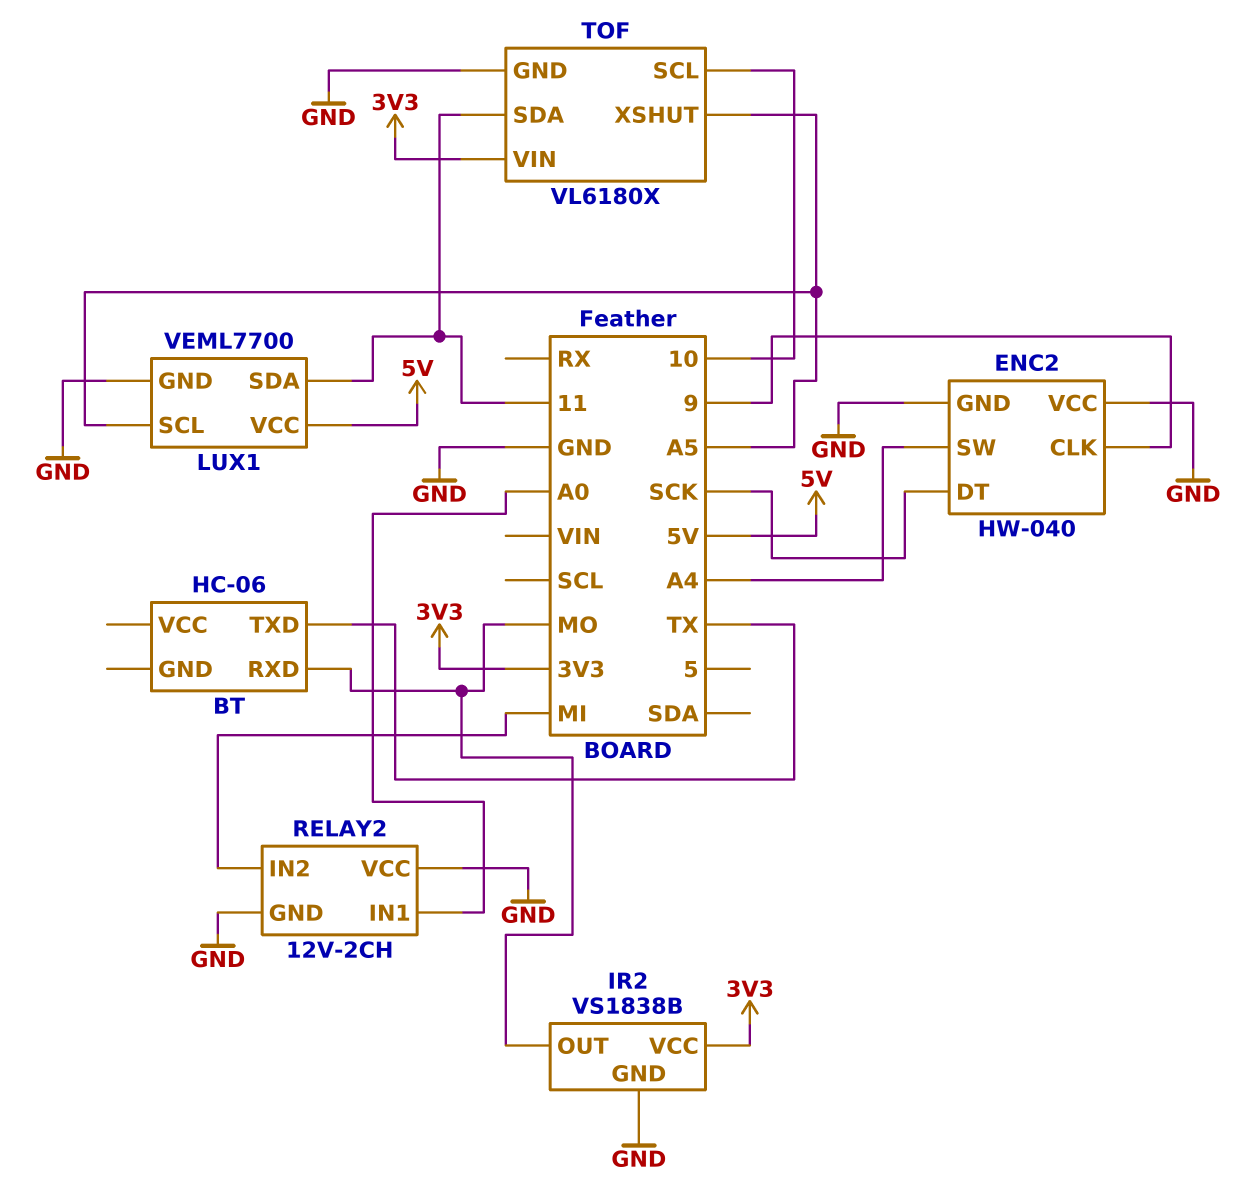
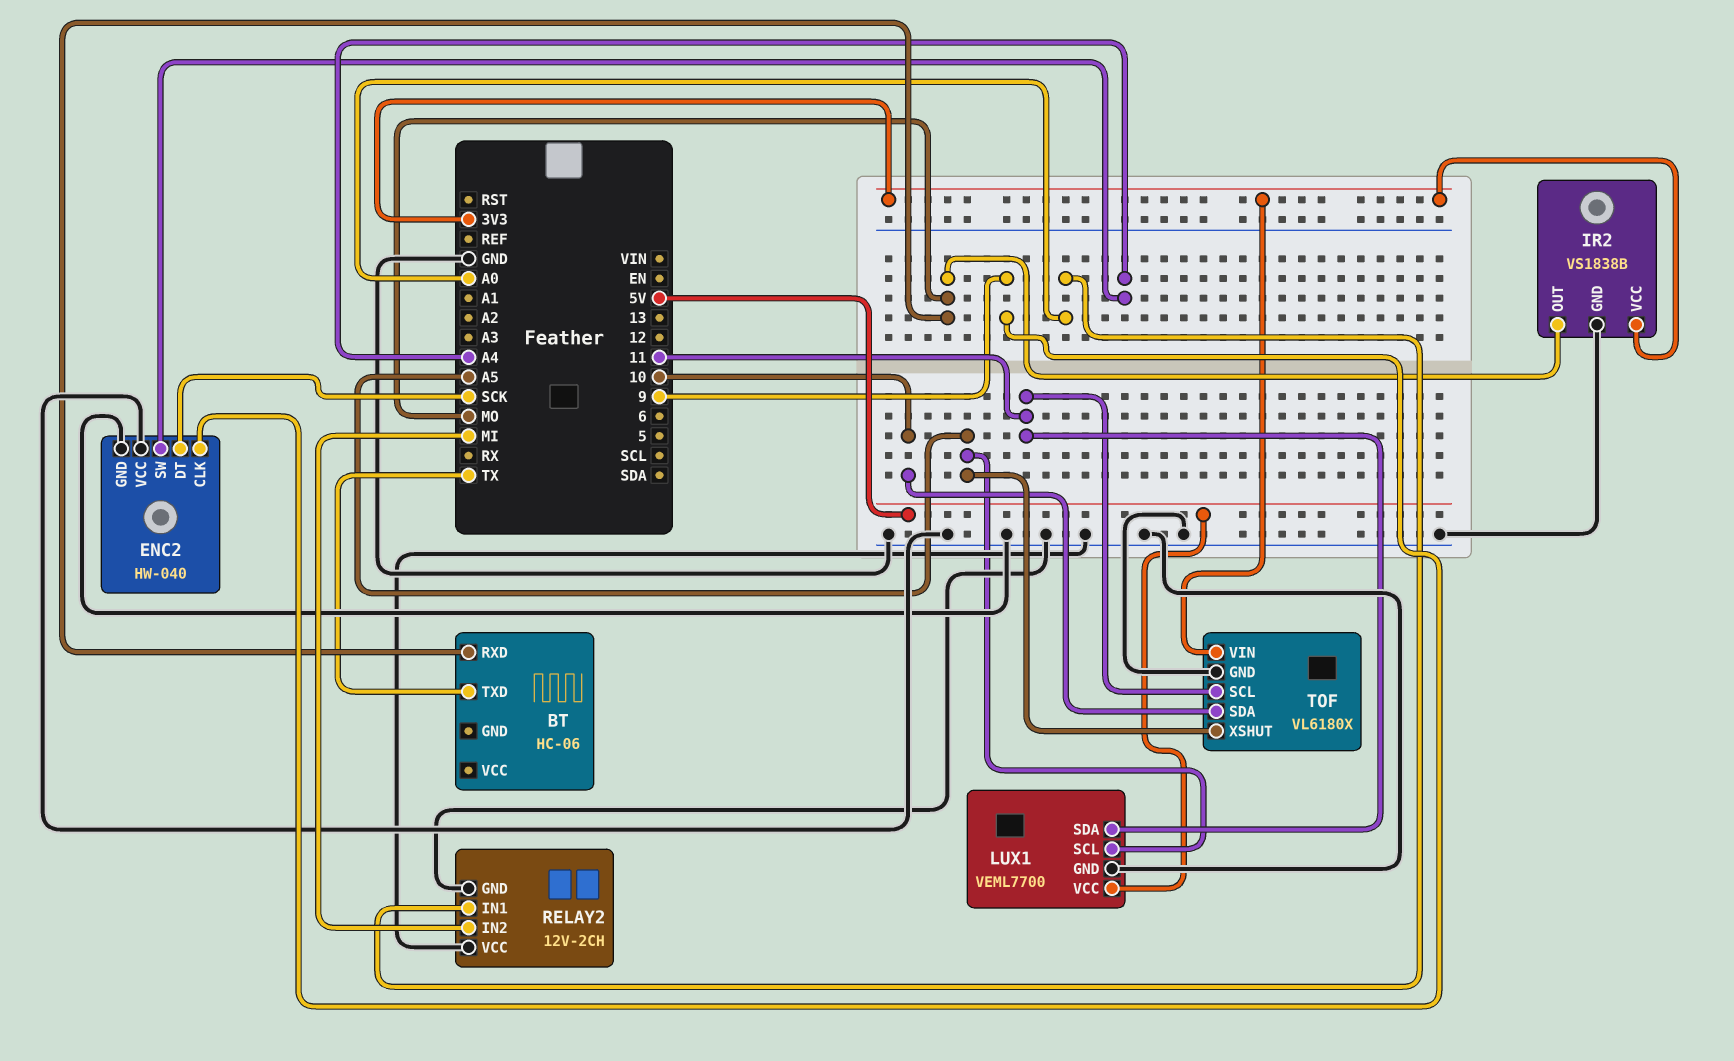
TOF pin SCL: 10 -> 11
TOF pin SDA: 11 -> 10

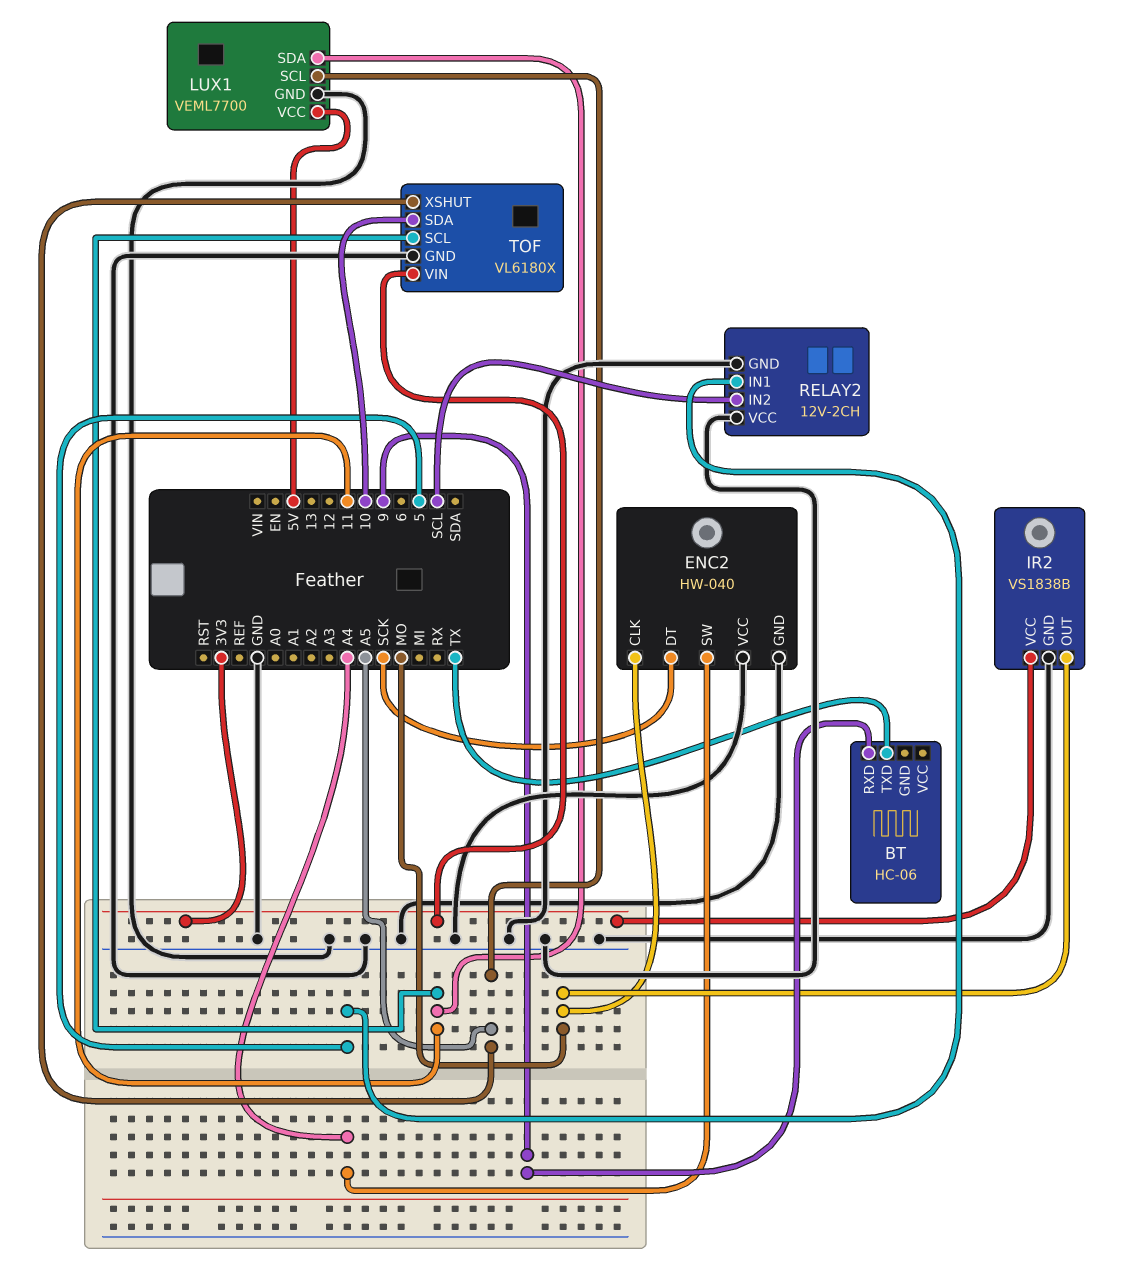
BT pin RXD: MO -> 9
ENC2 pin CLK: 9 -> MO
RELAY2 pin IN1: A0 -> 5
RELAY2 pin IN2: MI -> SCL

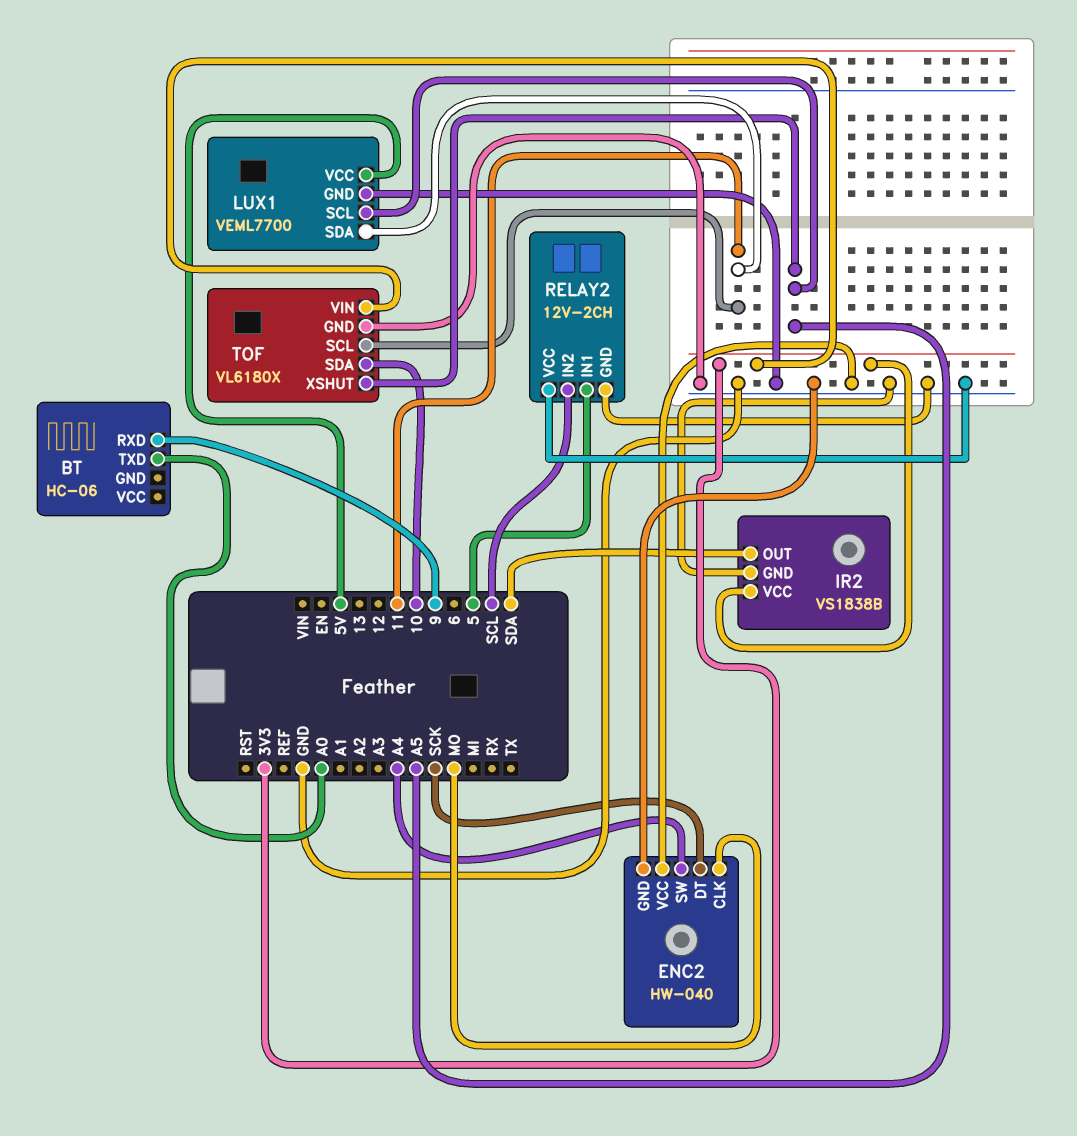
BT pin TXD: TX -> A0
IR2 pin OUT: MO -> SDA

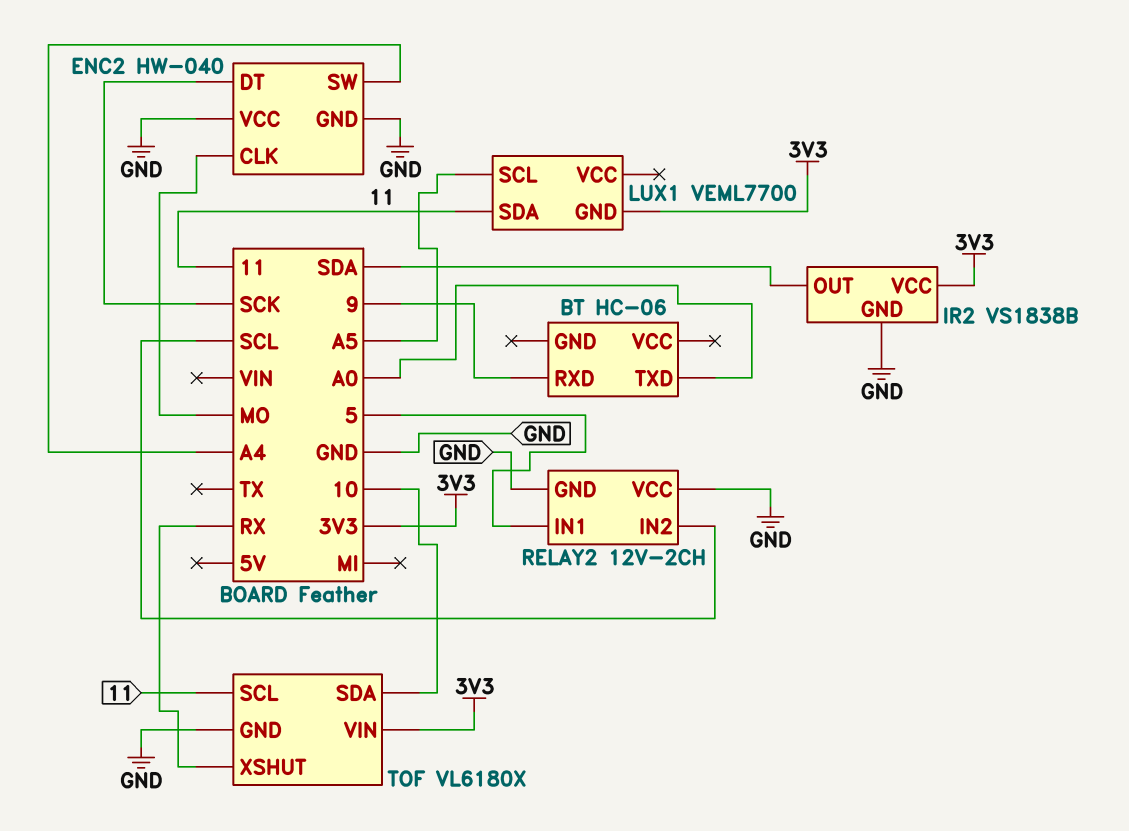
LUX1 pin GND: GND -> 3V3
LUX1 pin VCC: 5V -> none
TOF pin XSHUT: A5 -> RX

